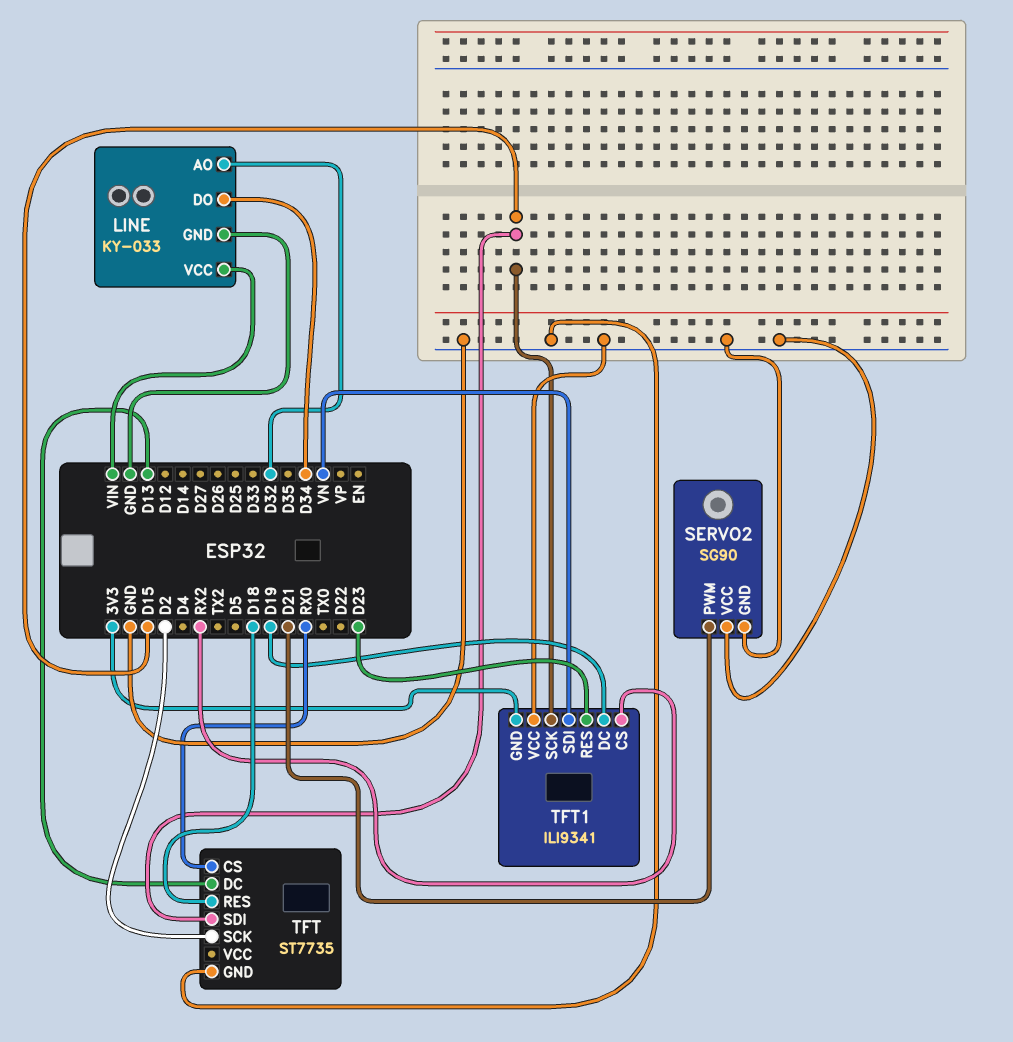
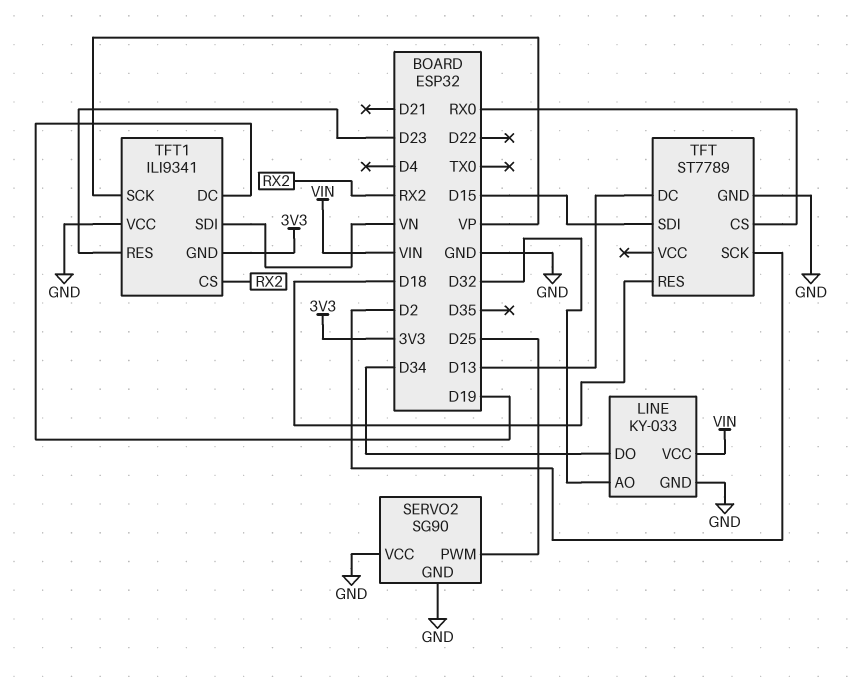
SERVO2 pin PWM: D21 -> D25
TFT: ST7735 -> ST7789
TFT1 pin SCK: D15 -> VP

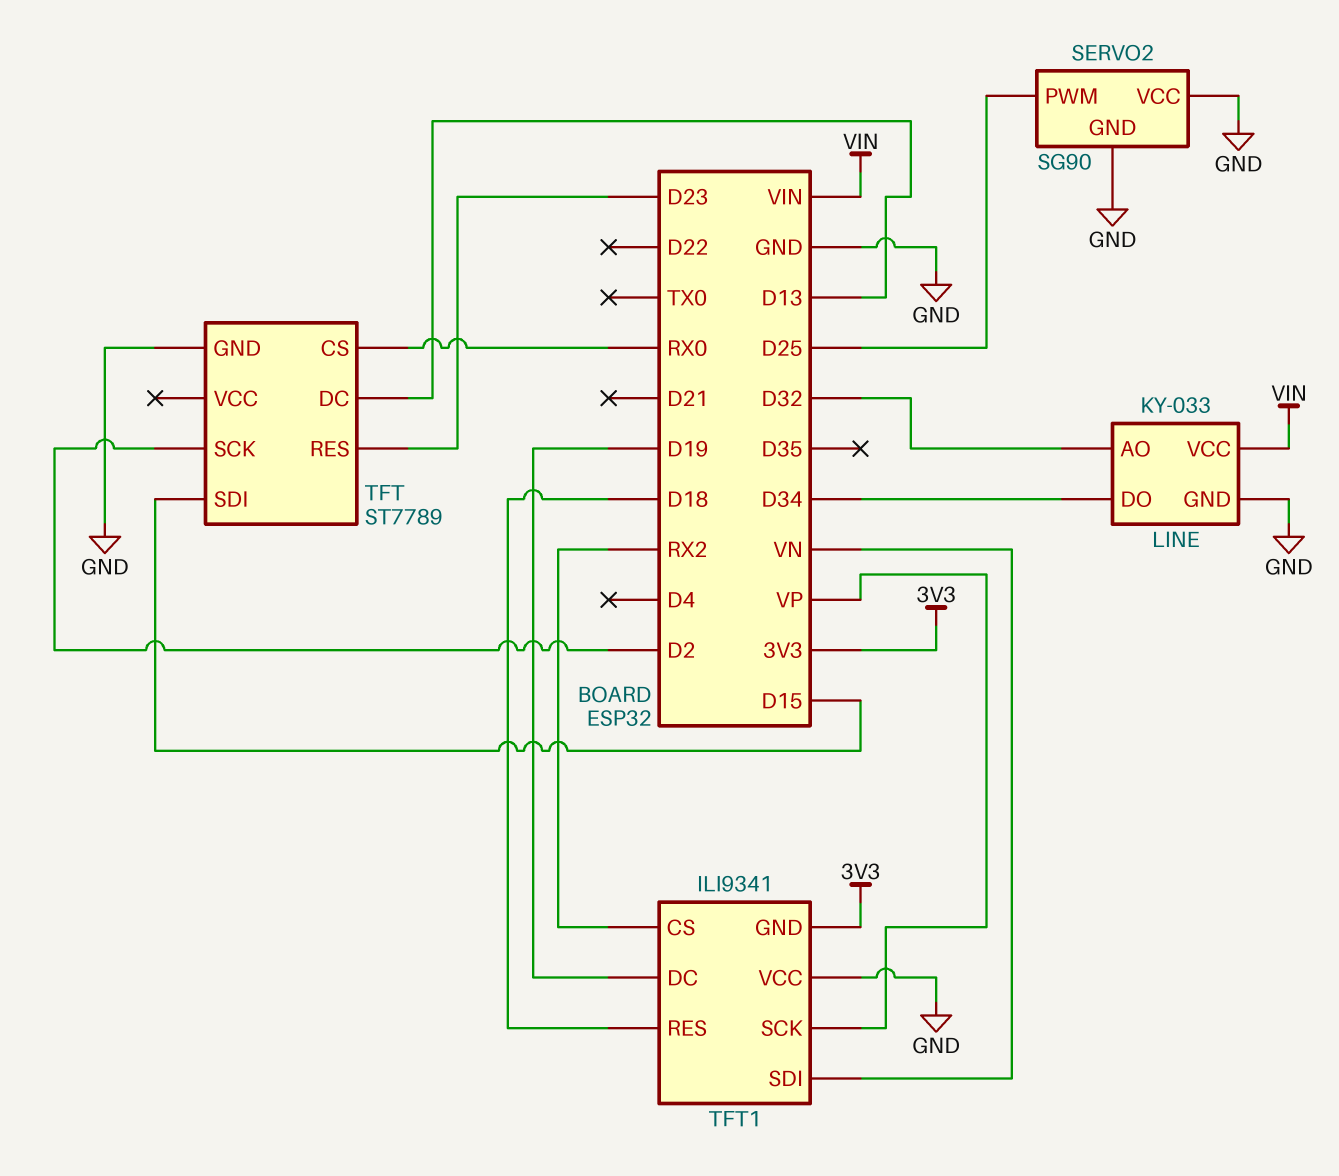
TFT pin RES: D18 -> D23
TFT1 pin RES: D23 -> D18

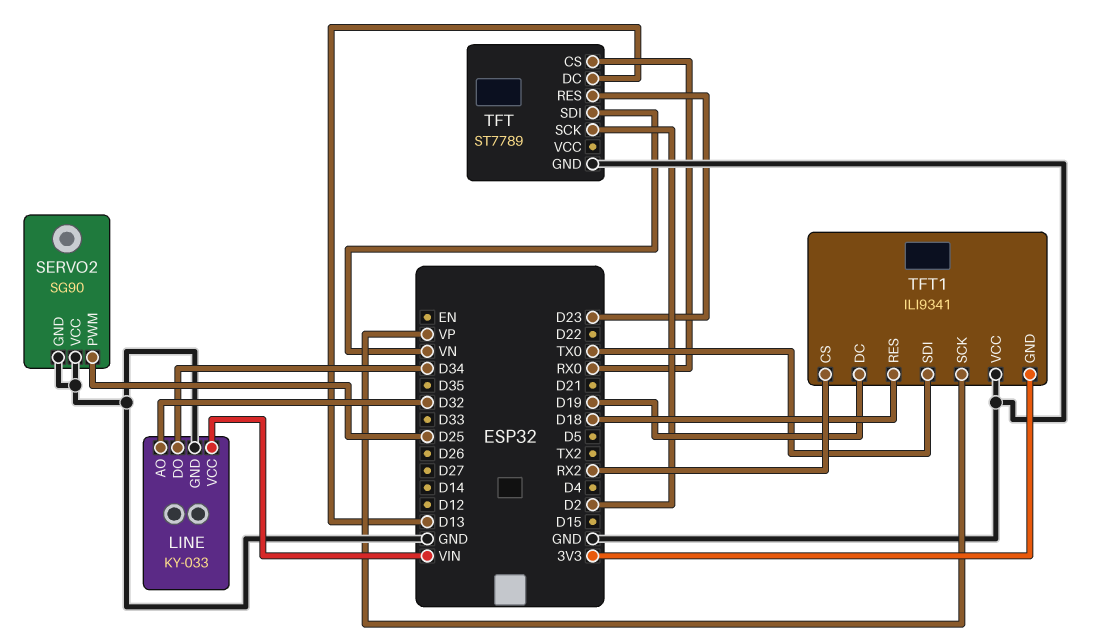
TFT pin SDI: D15 -> VN
TFT1 pin SDI: VN -> TX0

